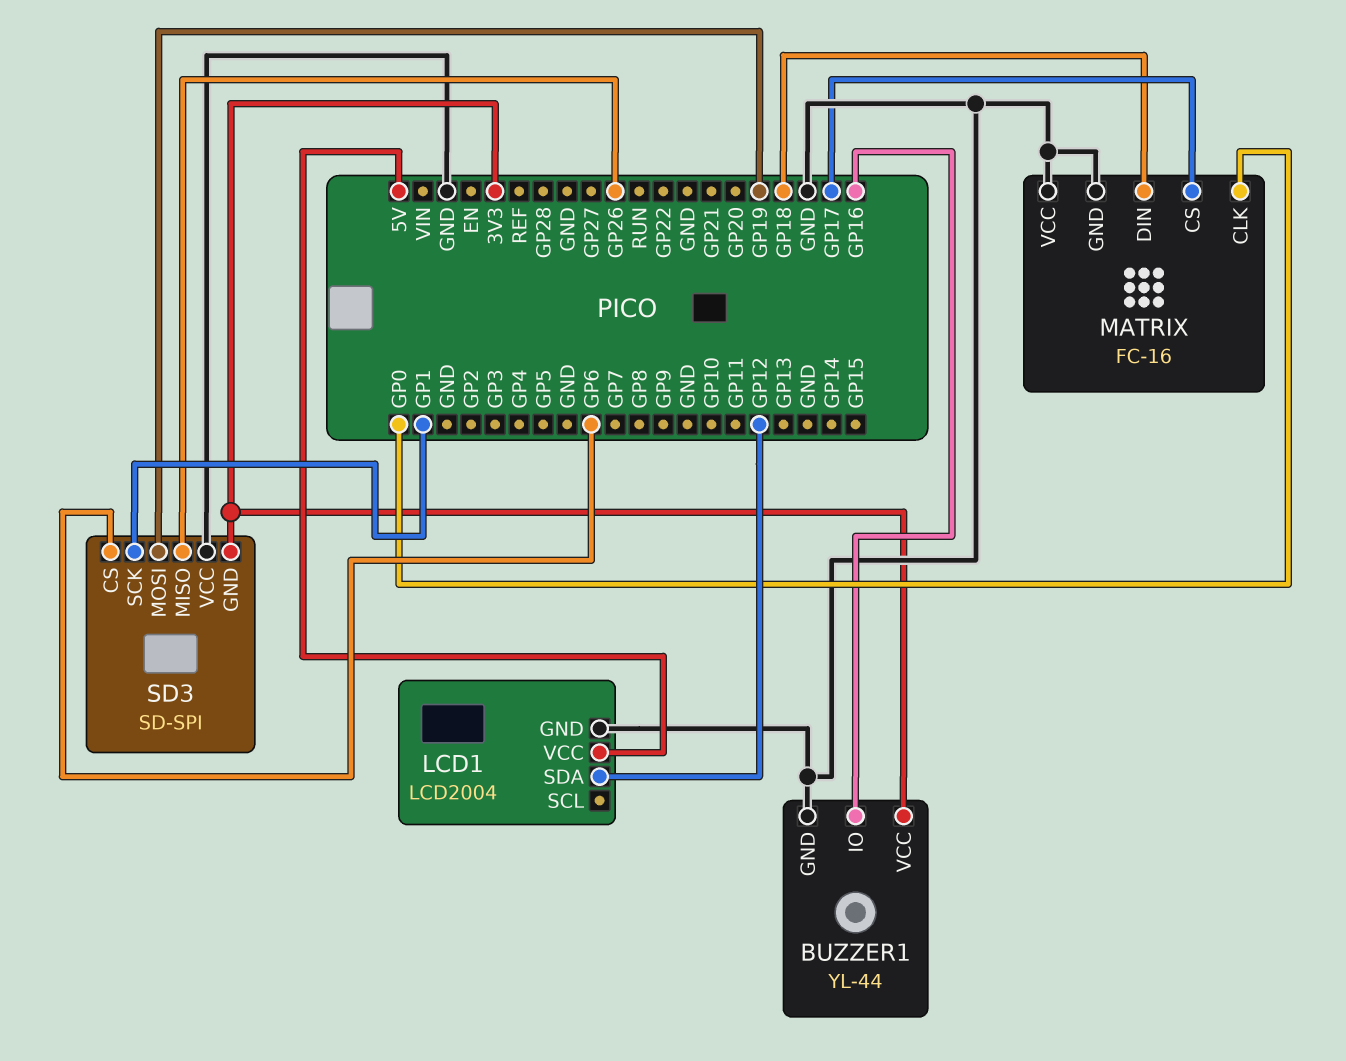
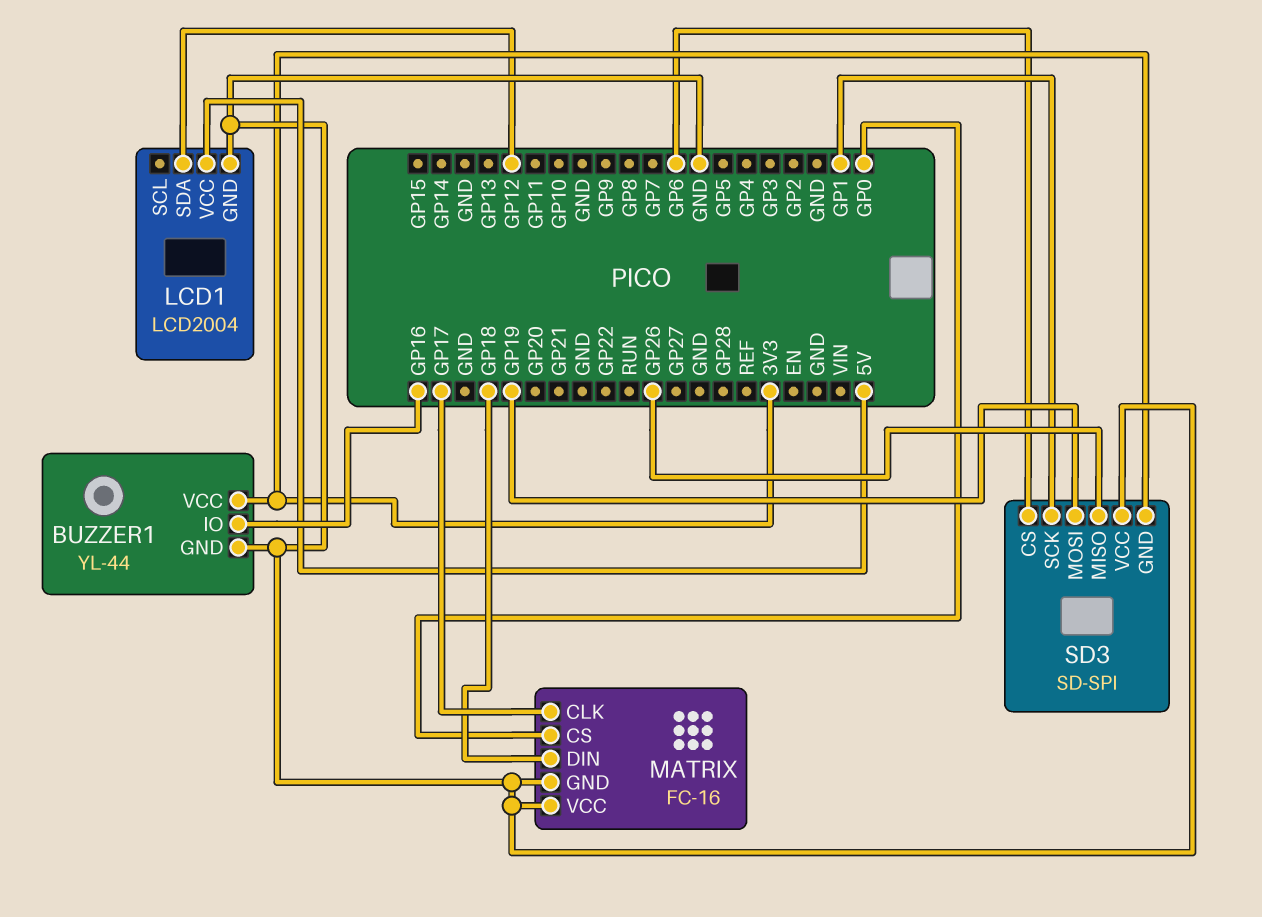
MATRIX pin CLK: GP0 -> GP17
MATRIX pin CS: GP17 -> GP0

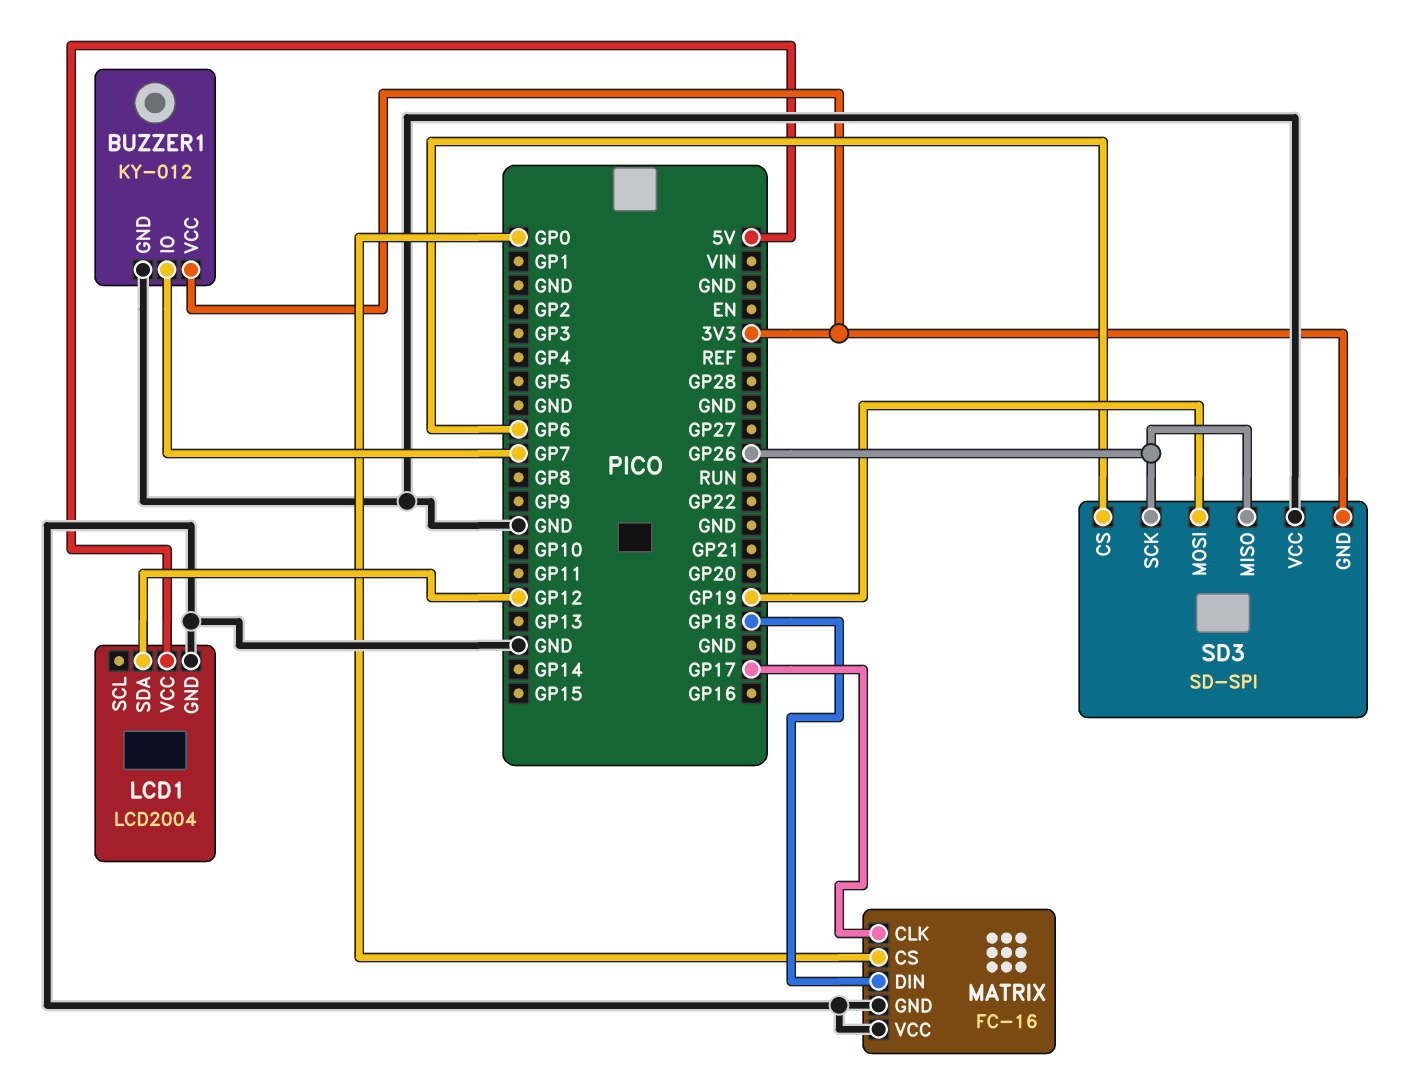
BUZZER1: YL-44 -> KY-012
BUZZER1 pin IO: GP16 -> GP7
SD3 pin SCK: GP1 -> GP26

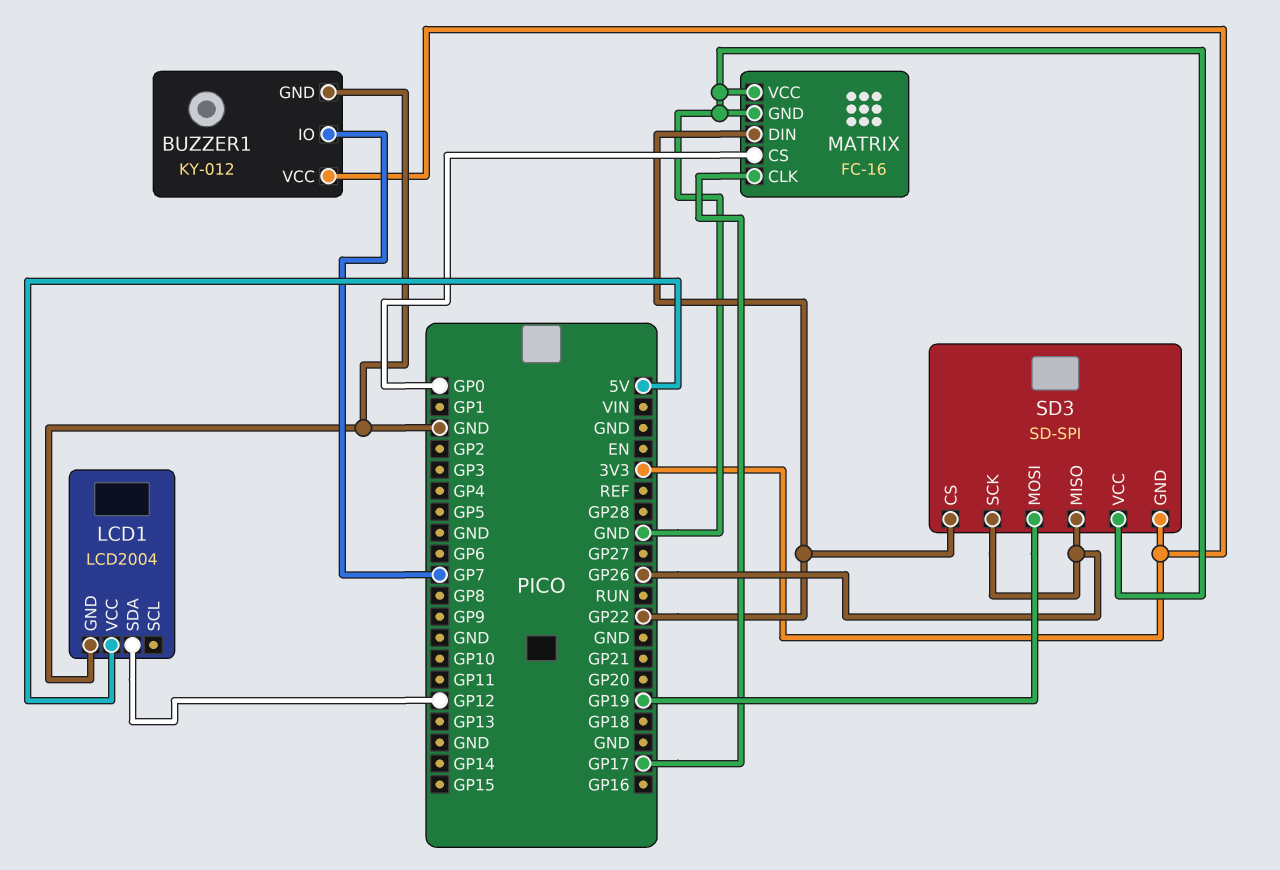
MATRIX pin DIN: GP18 -> GP22
SD3 pin CS: GP6 -> GP22

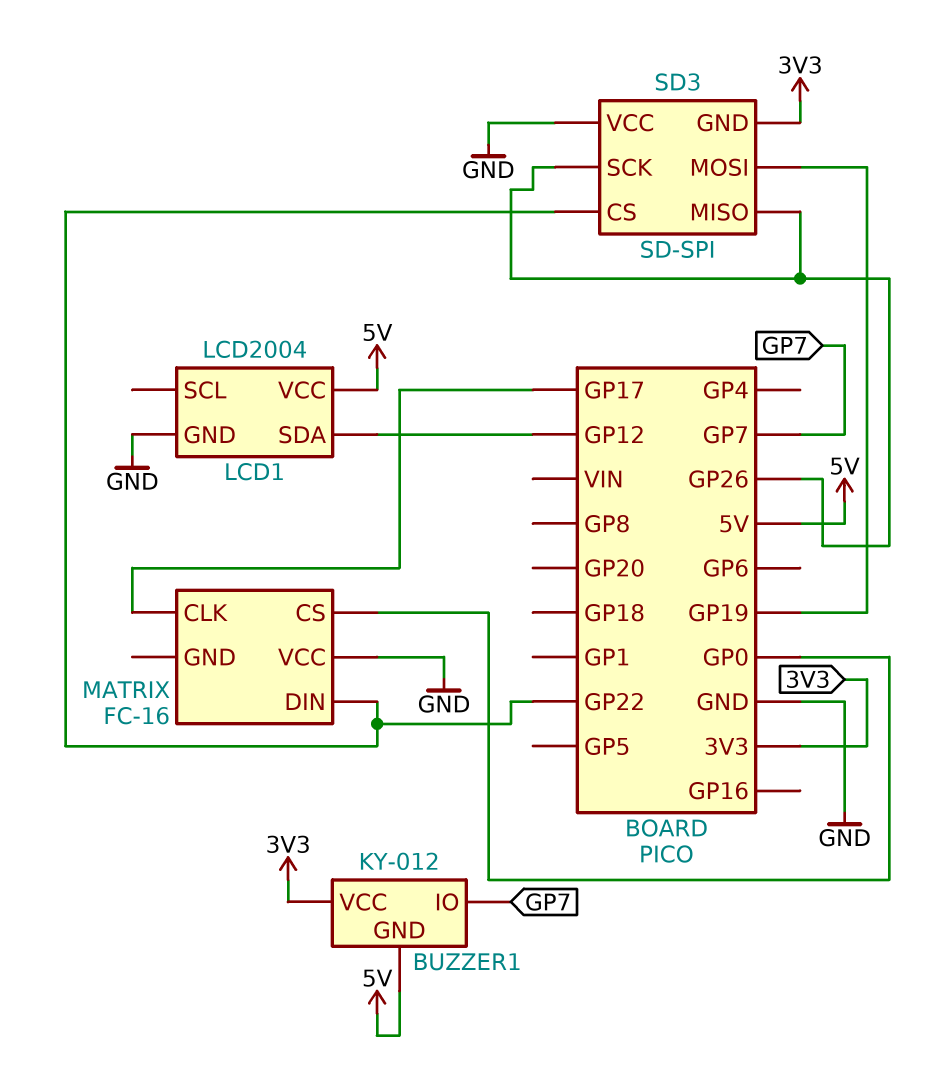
BUZZER1 pin GND: GND -> 5V
MATRIX pin GND: GND -> none

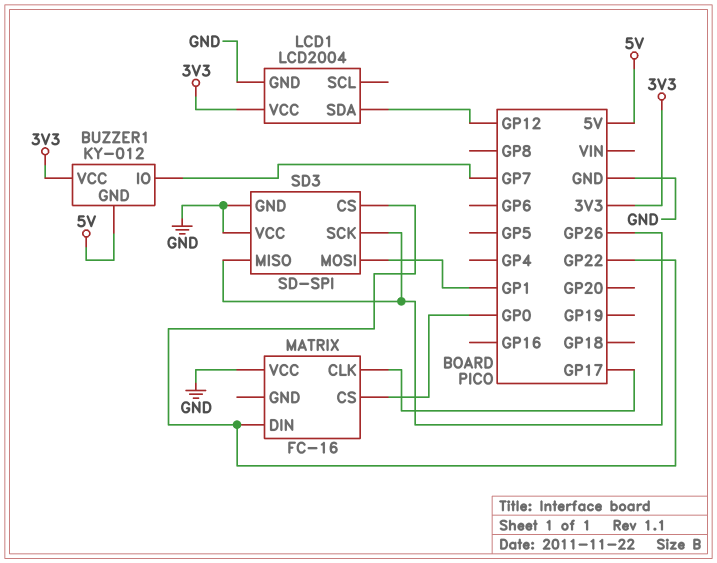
LCD1 pin VCC: 5V -> 3V3
SD3 pin GND: 3V3 -> GND
SD3 pin MOSI: GP19 -> GP1

